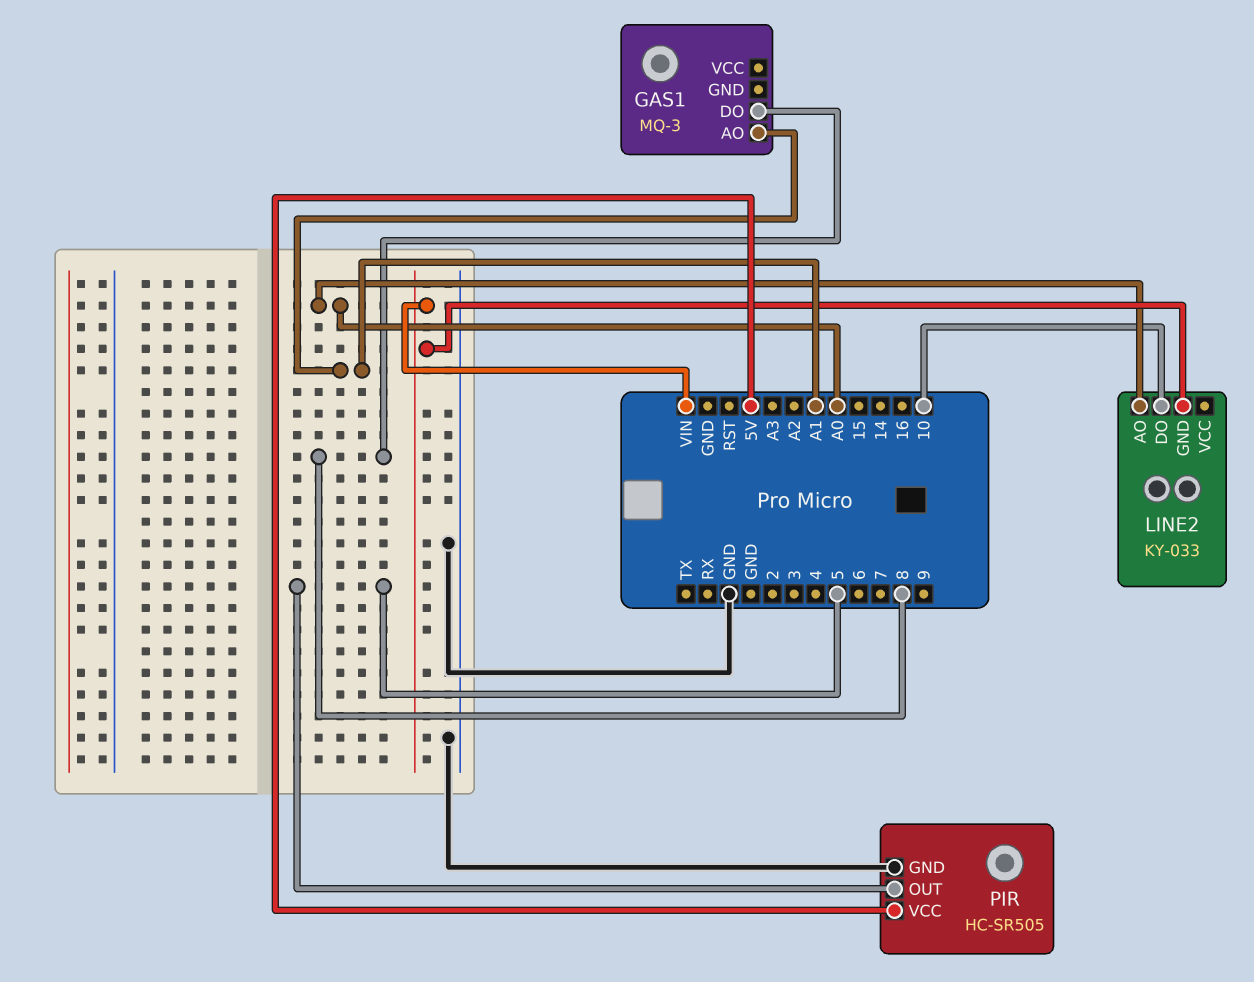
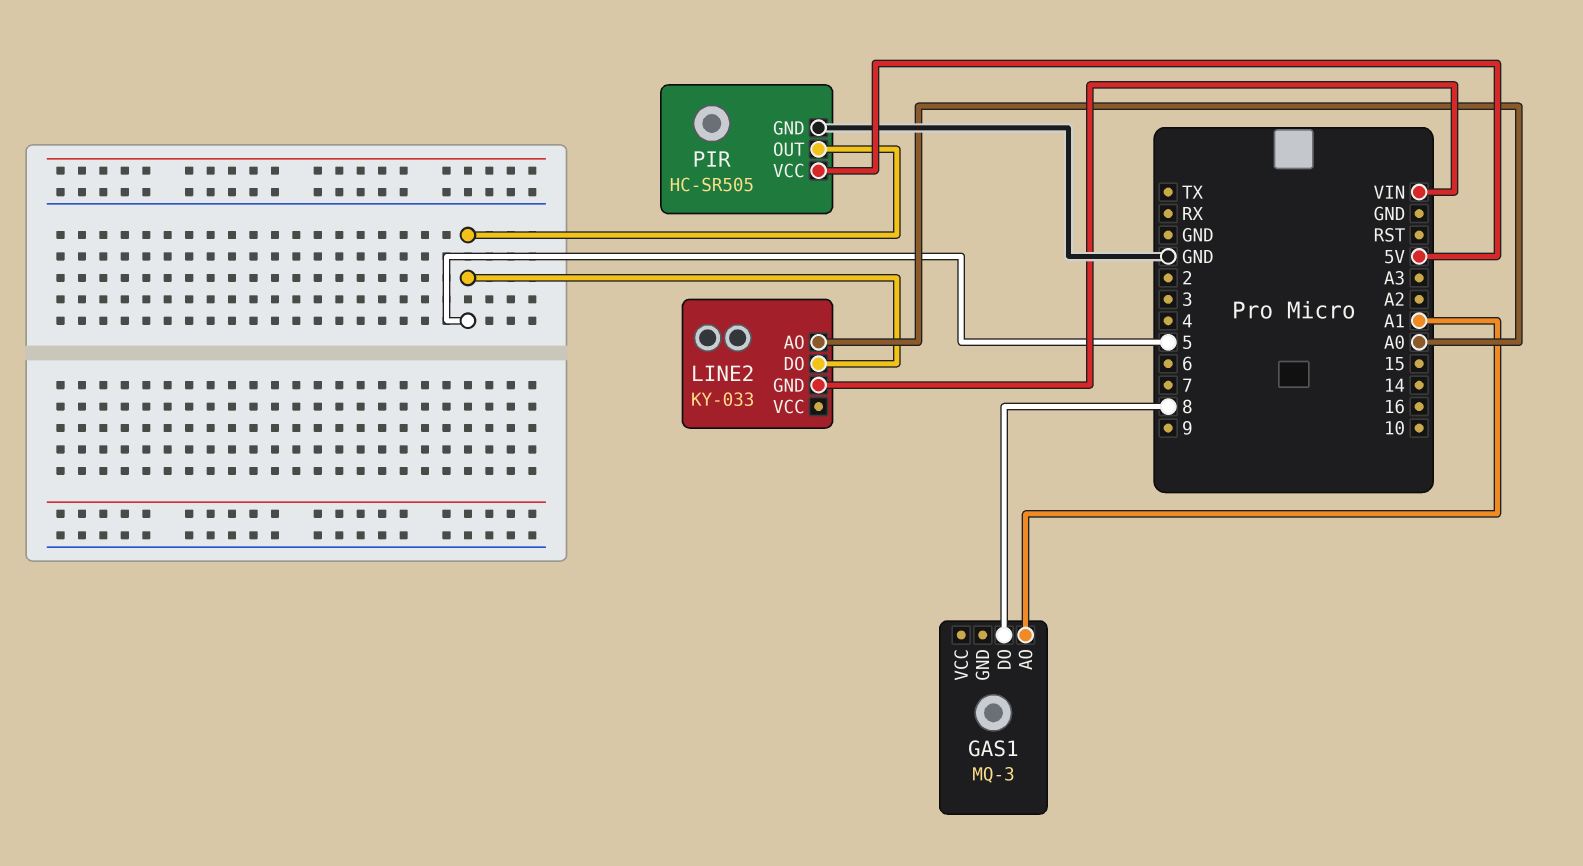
LINE2 pin DO: 10 -> 5

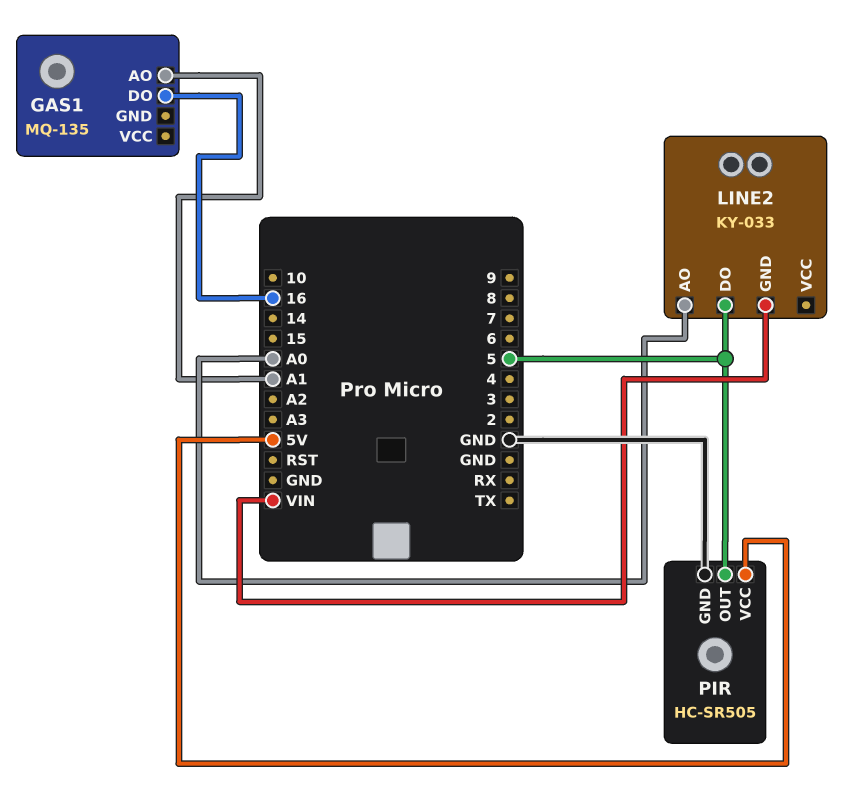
GAS1: MQ-3 -> MQ-135
GAS1 pin DO: 8 -> 16

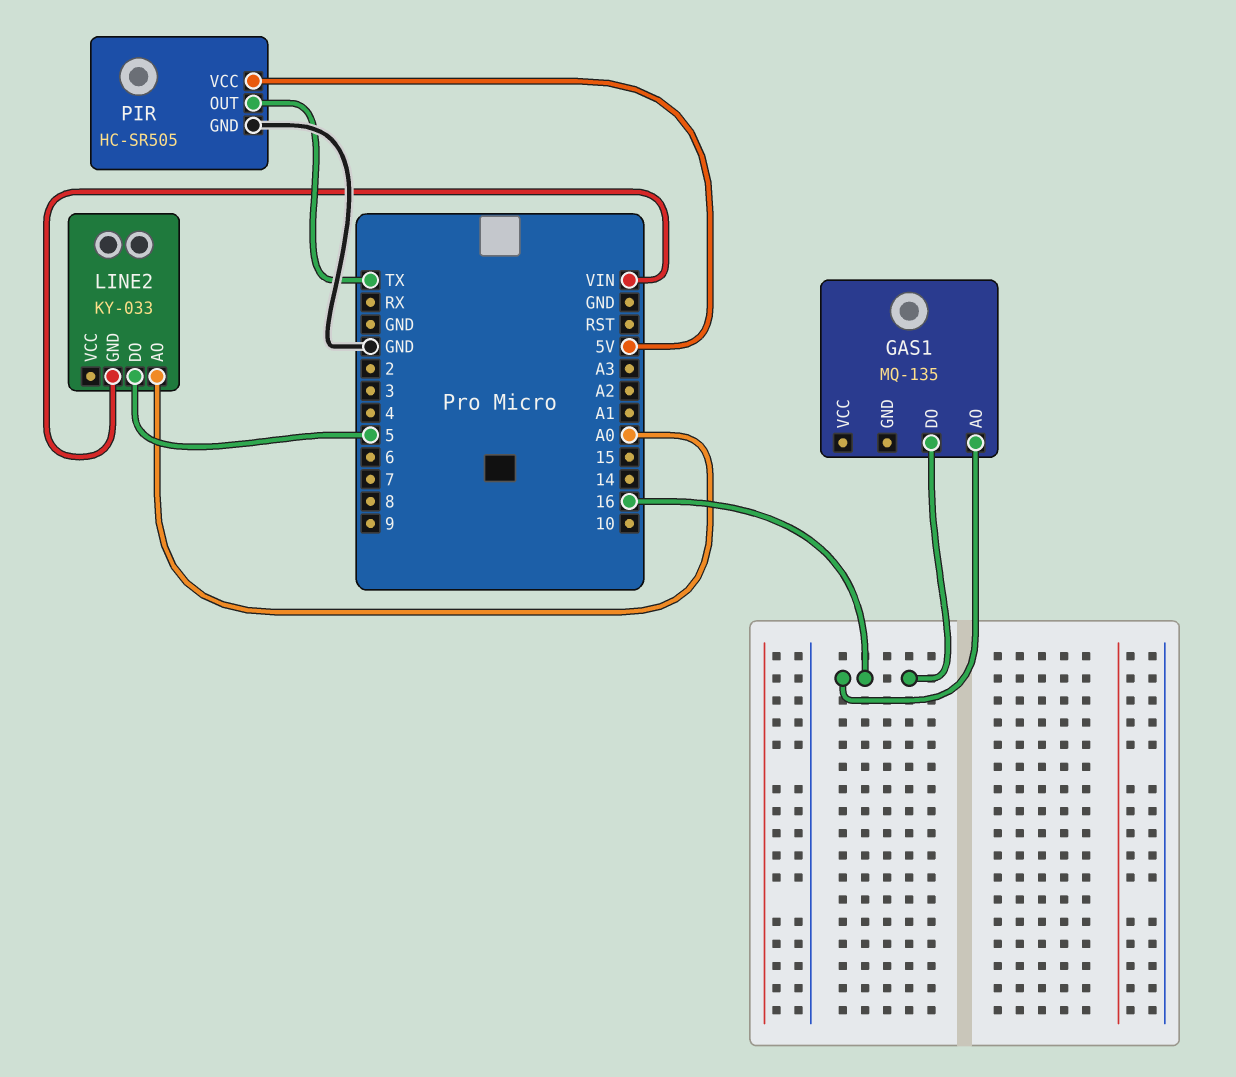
GAS1 pin AO: A1 -> 16
PIR pin OUT: 5 -> TX

